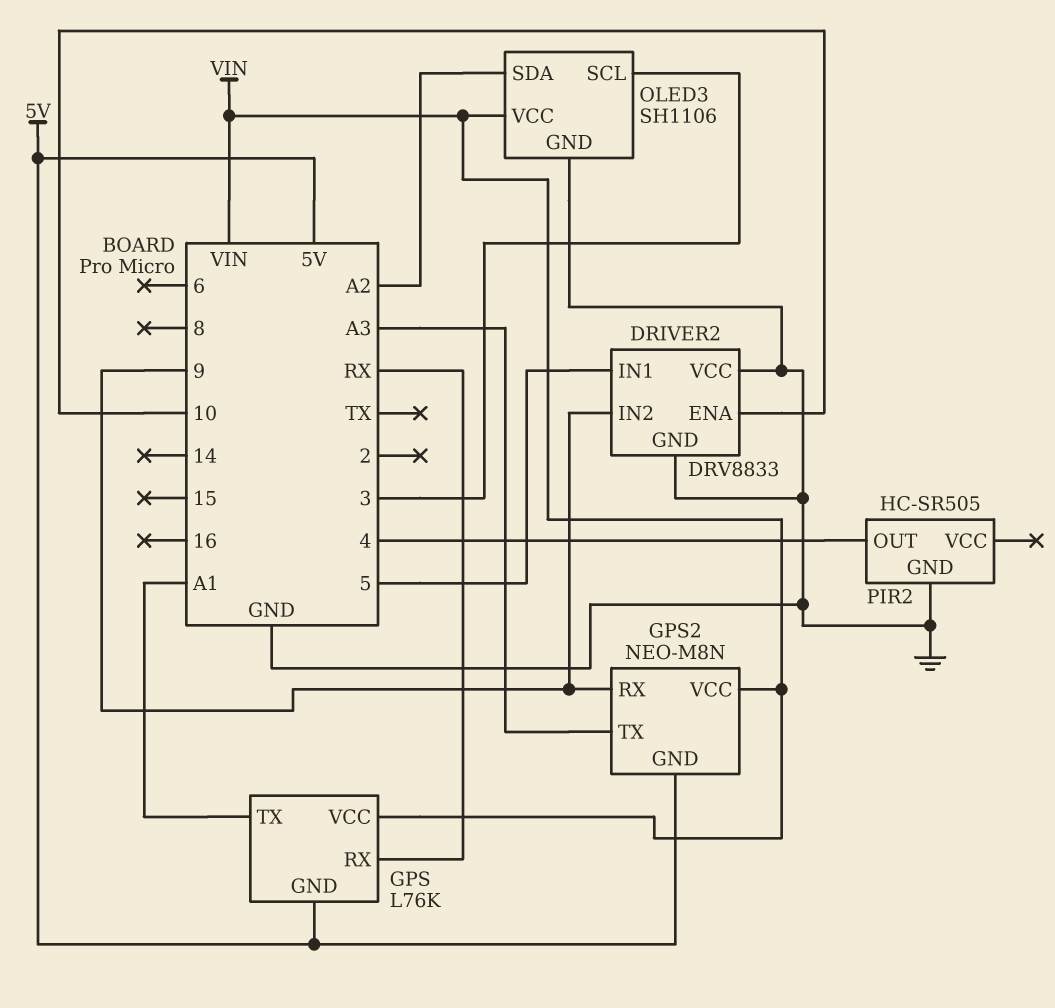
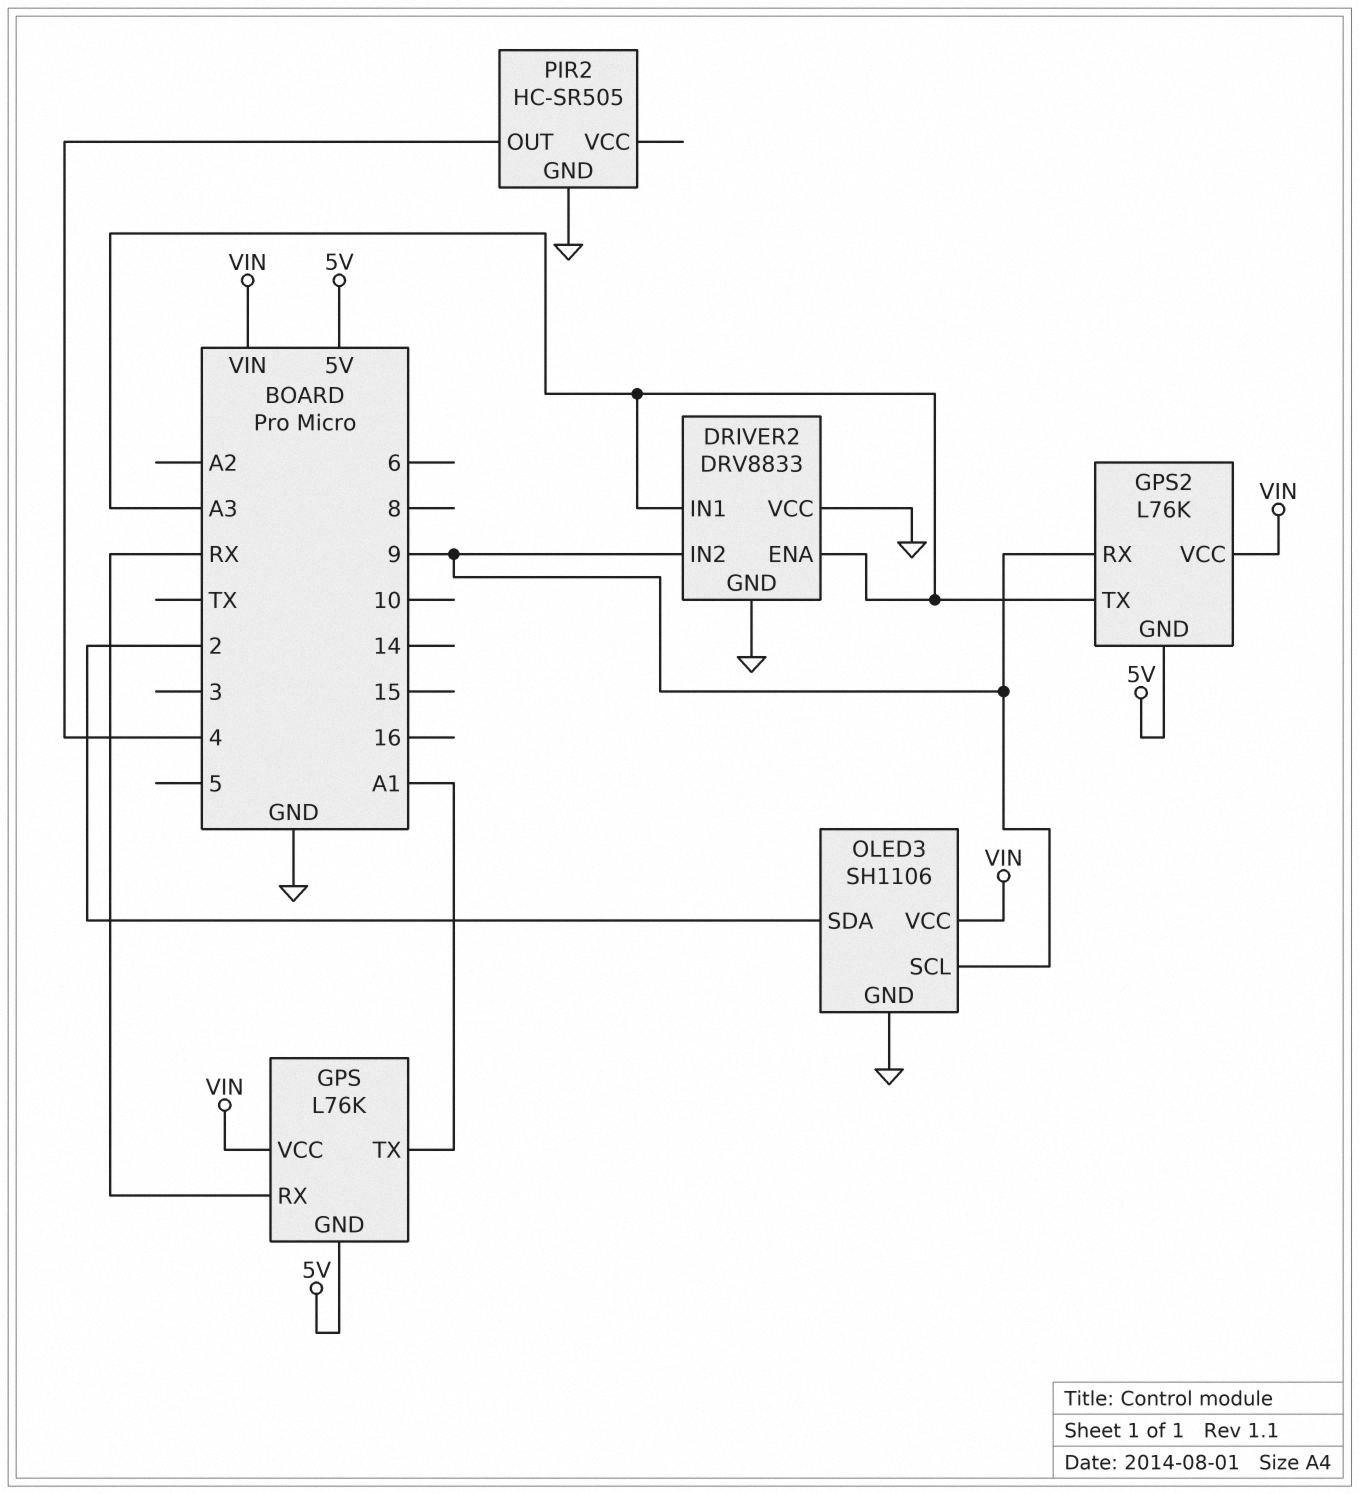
DRIVER2 pin ENA: 10 -> A3
DRIVER2 pin IN1: 5 -> A3
GPS2: NEO-M8N -> L76K
OLED3 pin SCL: 3 -> 9
OLED3 pin SDA: A2 -> 2

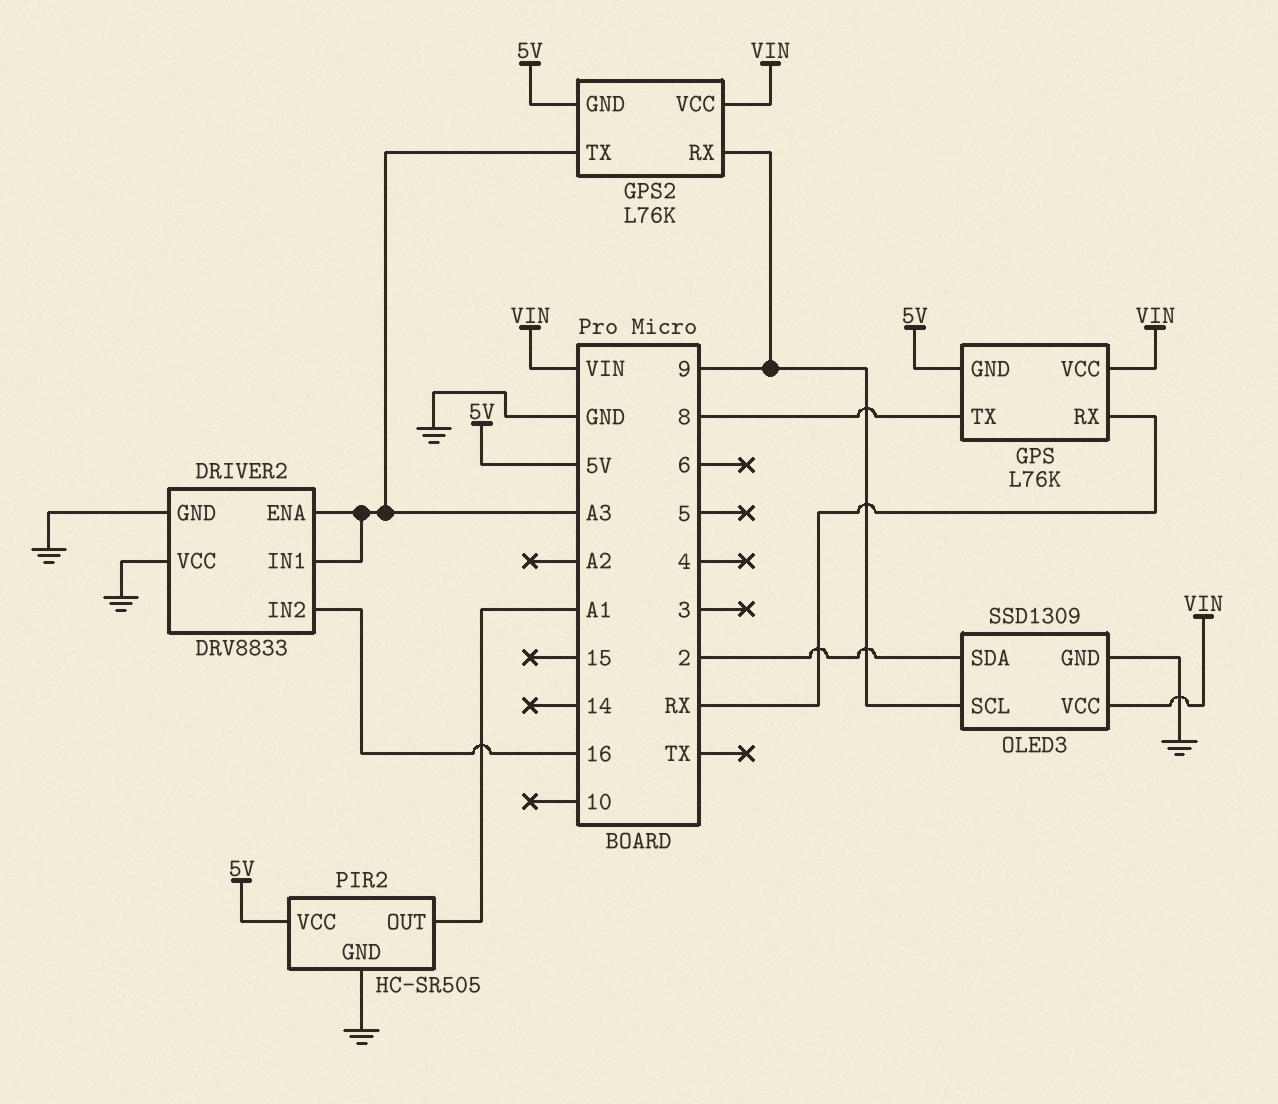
DRIVER2 pin IN2: 9 -> 16
GPS pin TX: A1 -> 8
OLED3: SH1106 -> SSD1309
PIR2 pin OUT: 4 -> A1
PIR2 pin VCC: none -> 5V

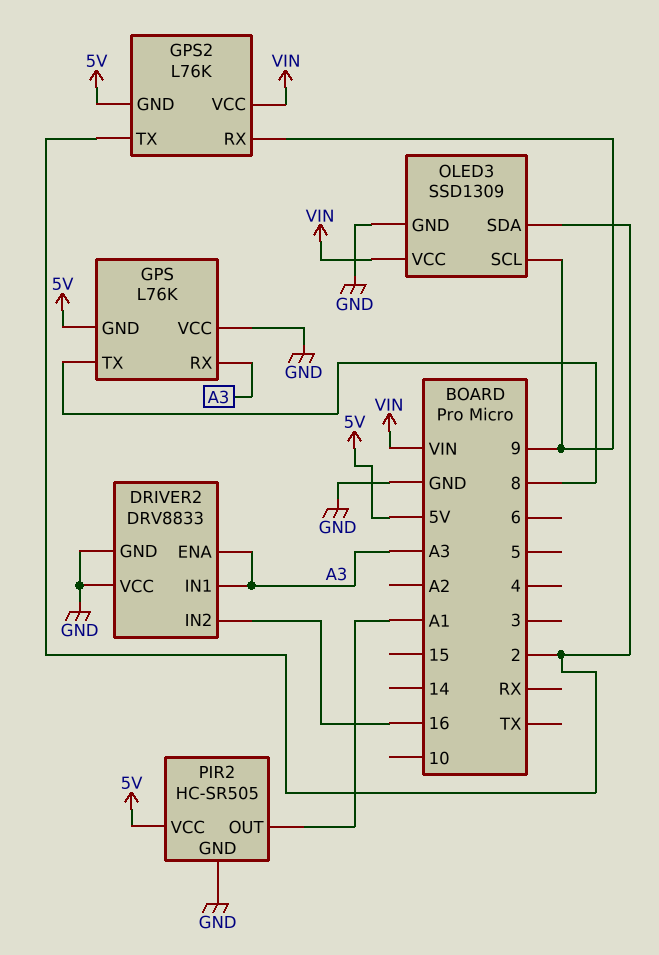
GPS pin RX: RX -> A3
GPS pin VCC: VIN -> GND
GPS2 pin TX: A3 -> 2

